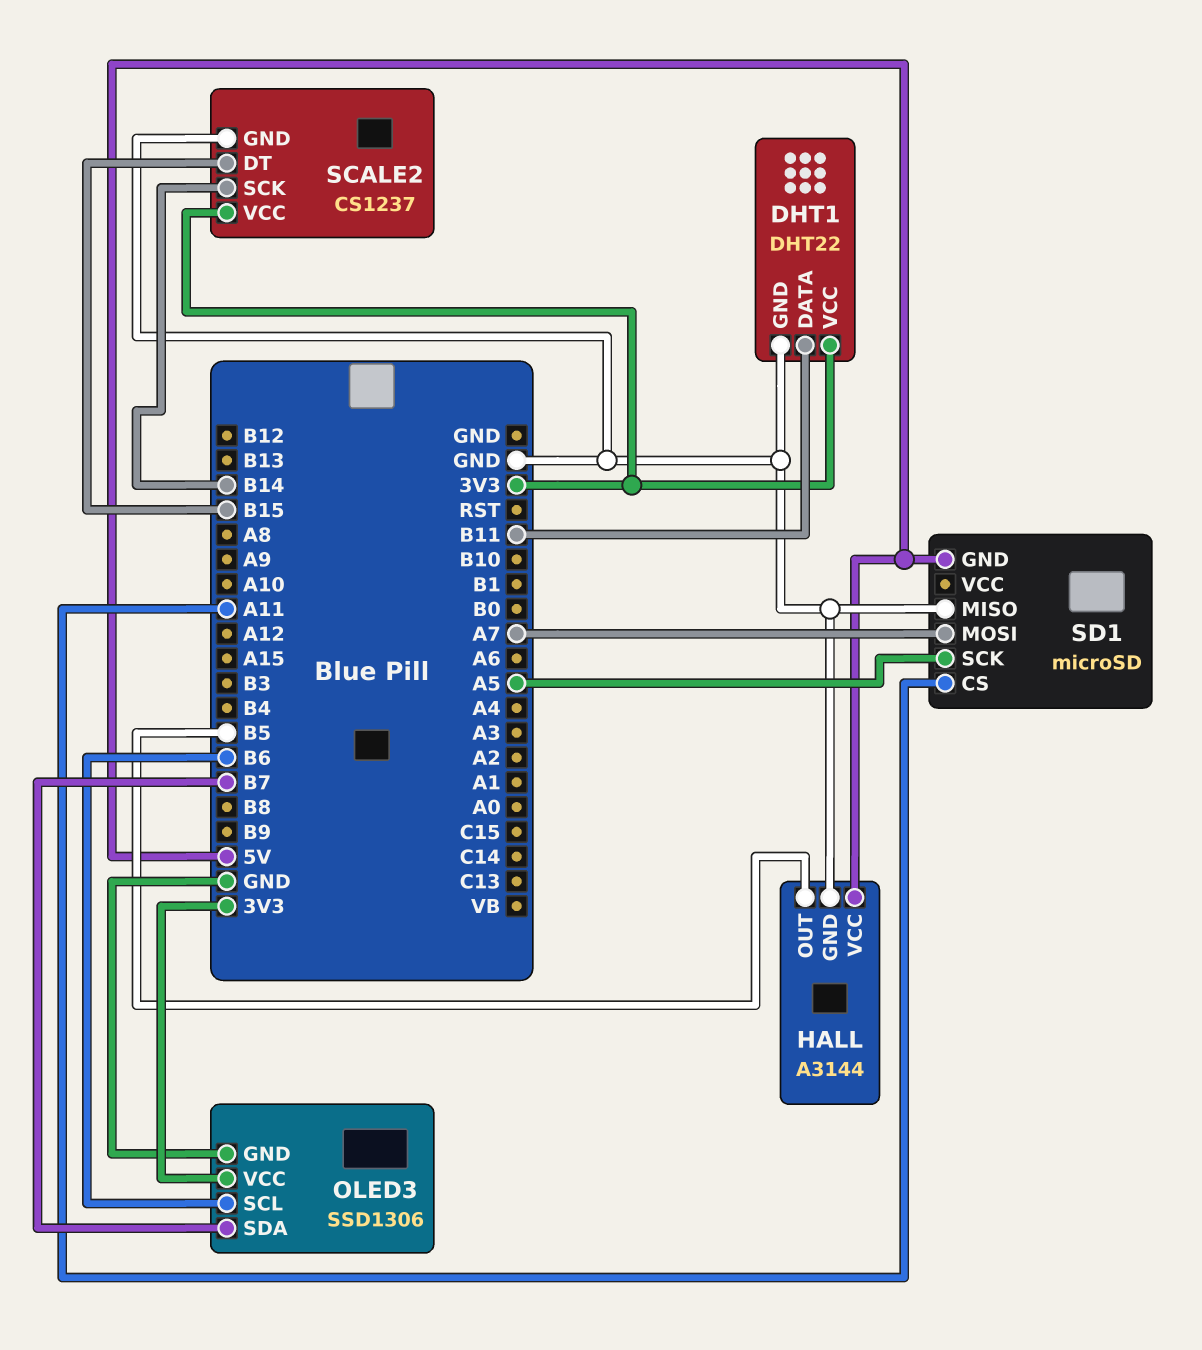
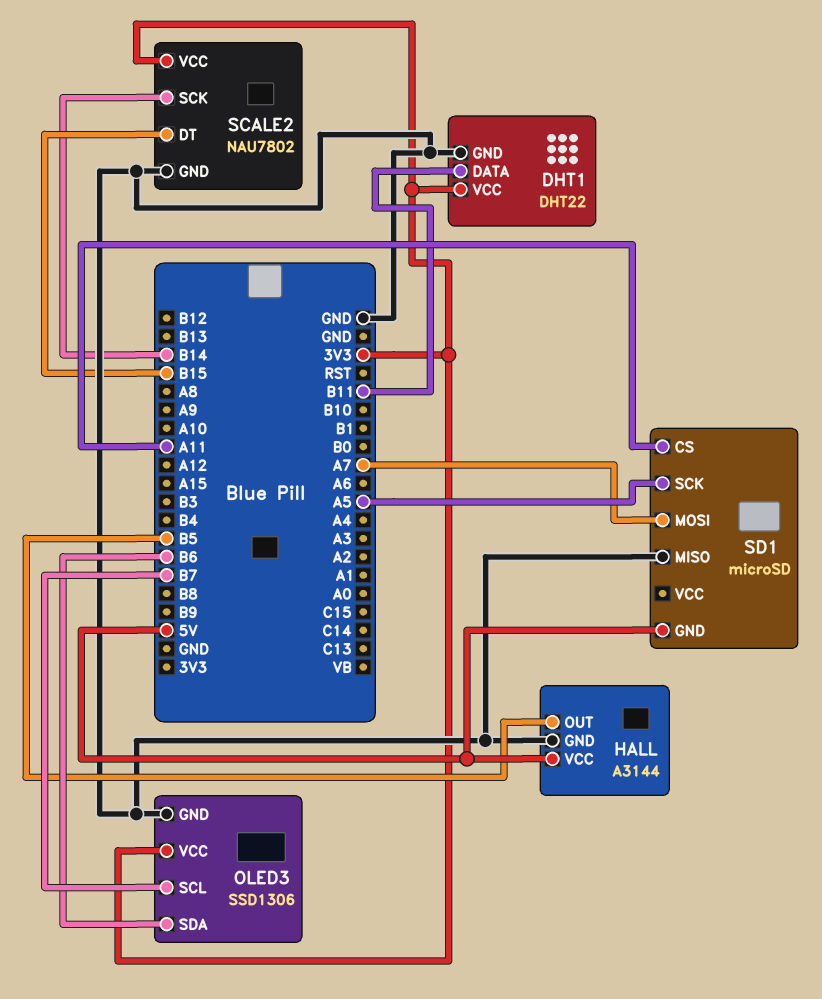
OLED3 pin SCL: B6 -> B7
OLED3 pin SDA: B7 -> B6
SCALE2: CS1237 -> NAU7802

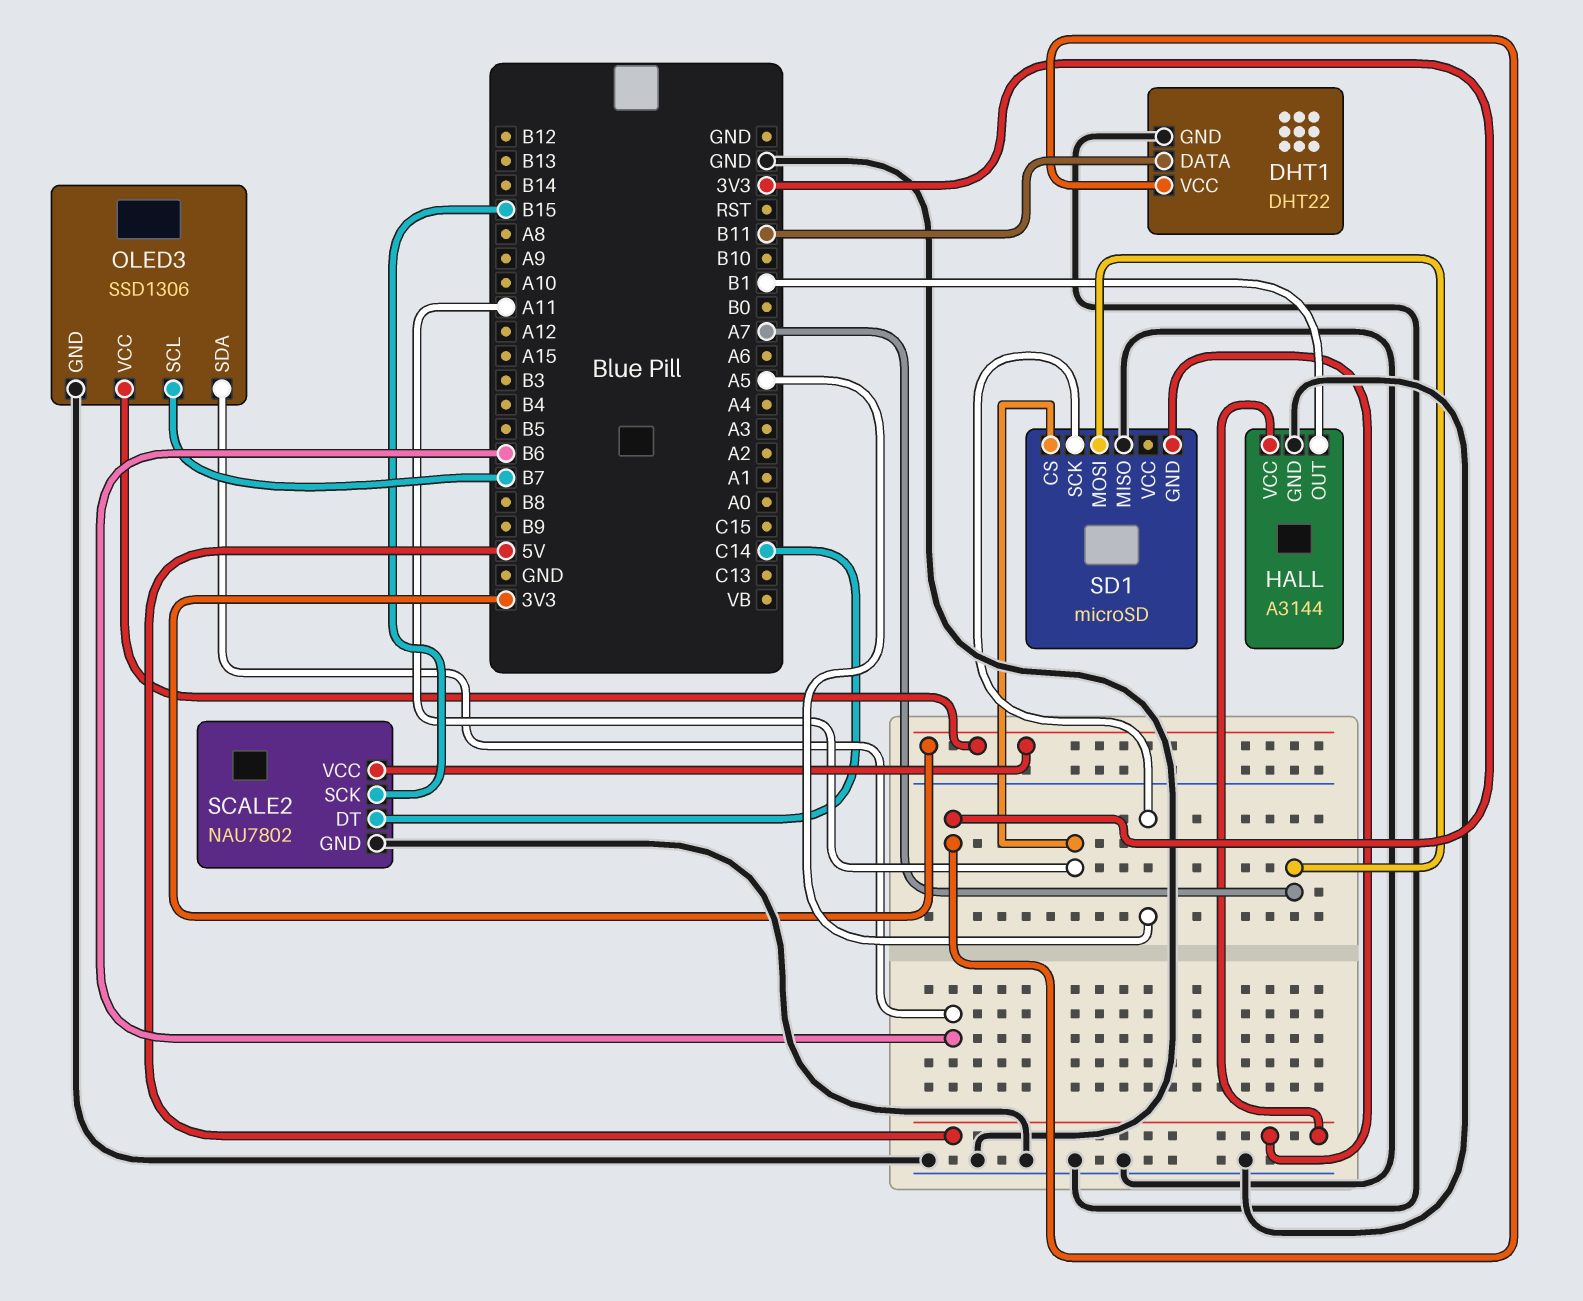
HALL pin OUT: B5 -> B1
SCALE2 pin DT: B15 -> C14
SCALE2 pin SCK: B14 -> B15

